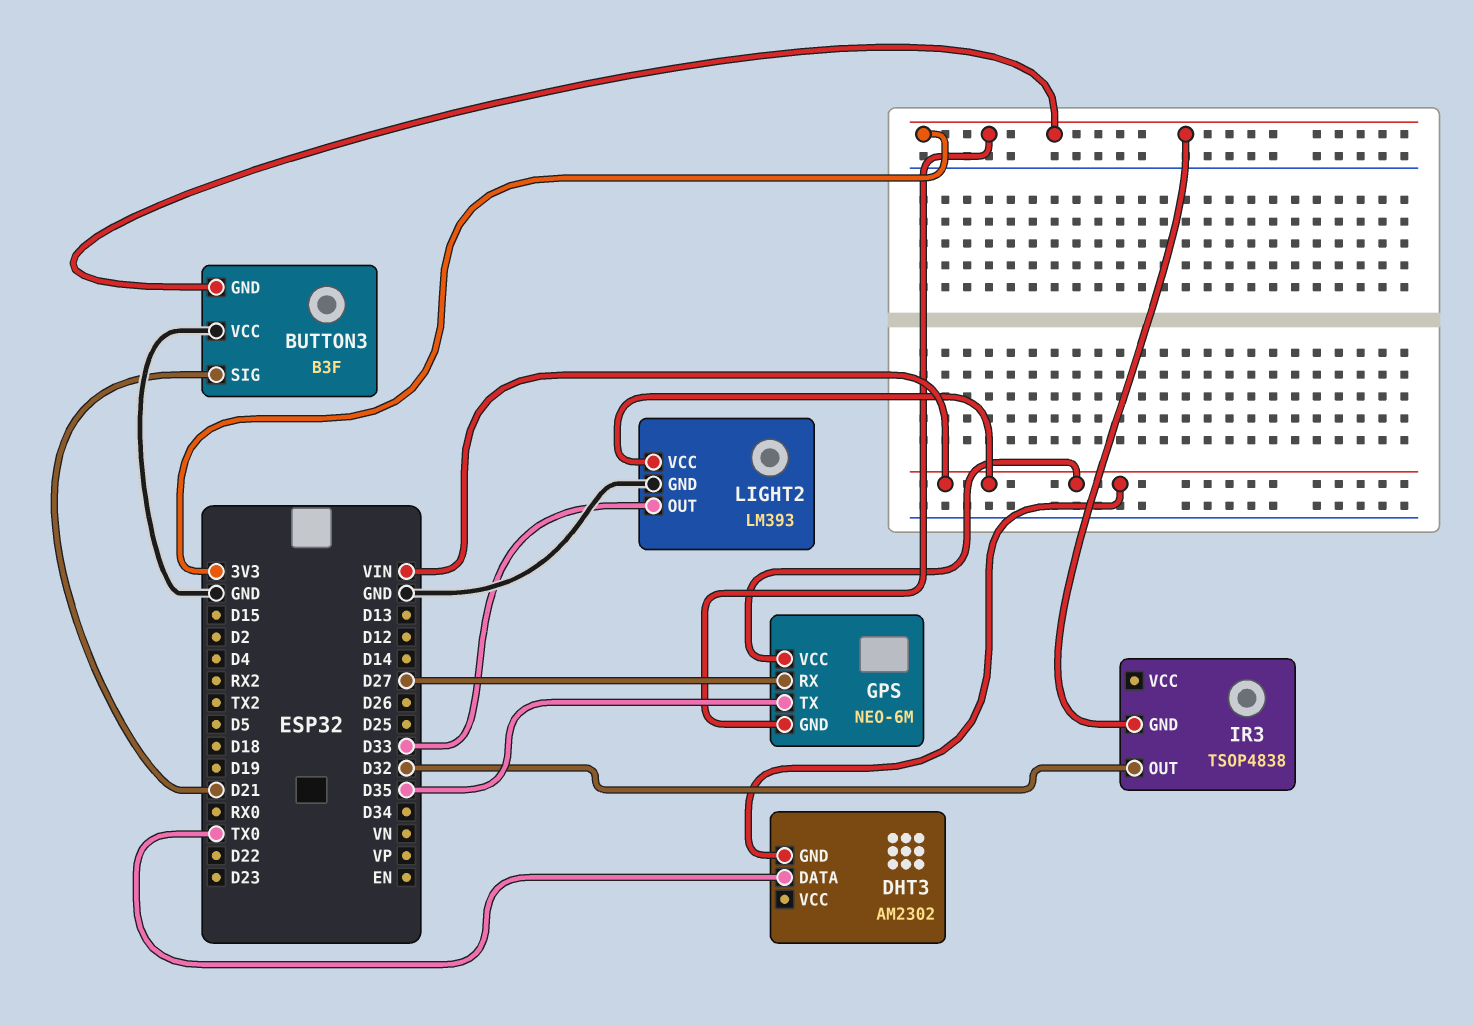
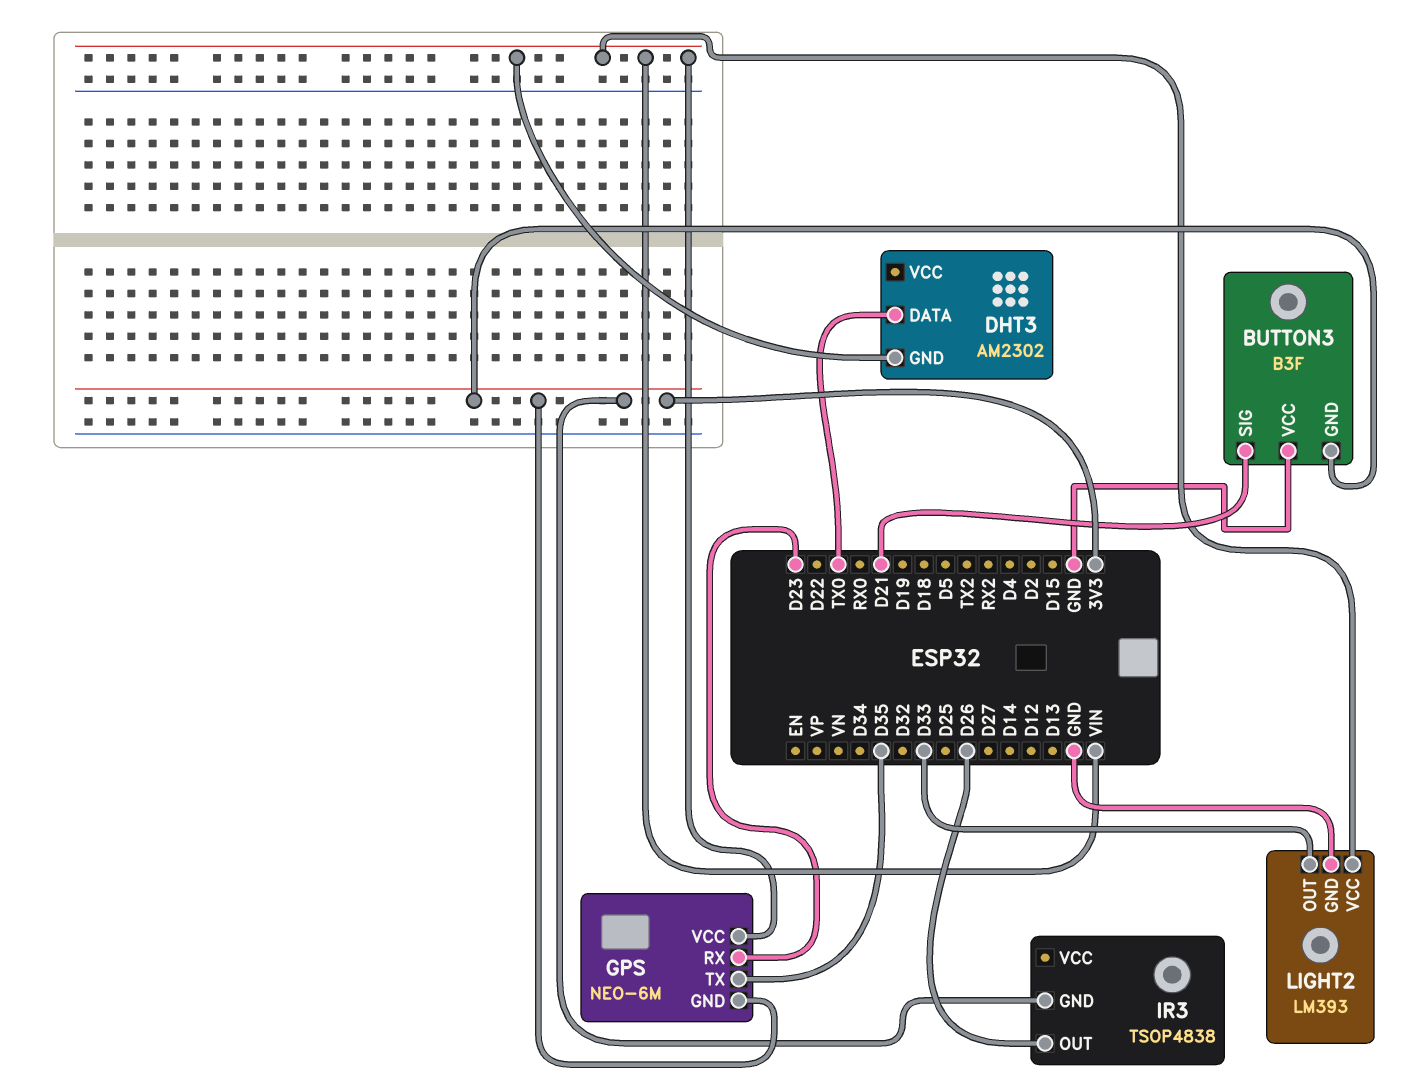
GPS pin RX: D27 -> D23
IR3 pin OUT: D32 -> D26

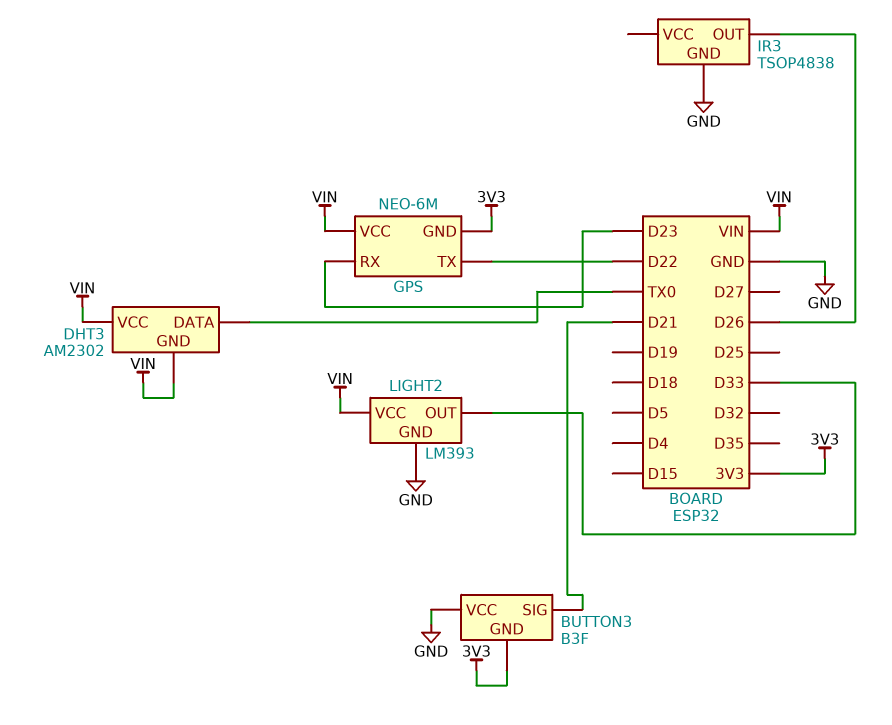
DHT3 pin VCC: none -> VIN
GPS pin TX: D35 -> D22
IR3 pin GND: 3V3 -> GND

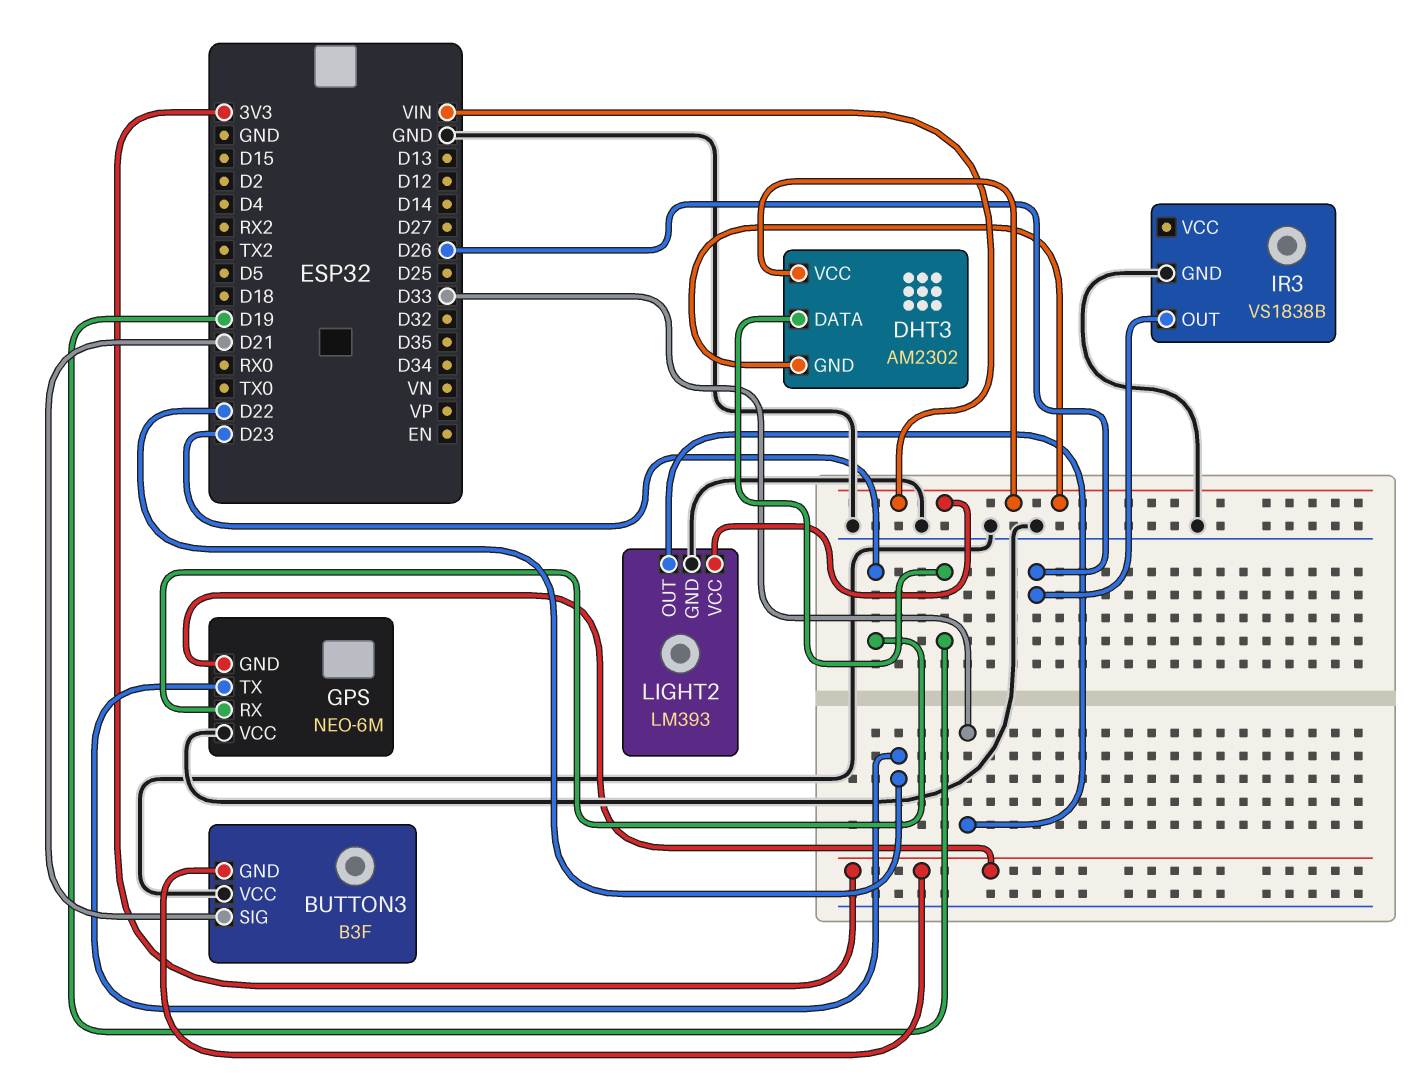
DHT3 pin DATA: TX0 -> D19
GPS pin VCC: VIN -> GND
IR3: TSOP4838 -> VS1838B

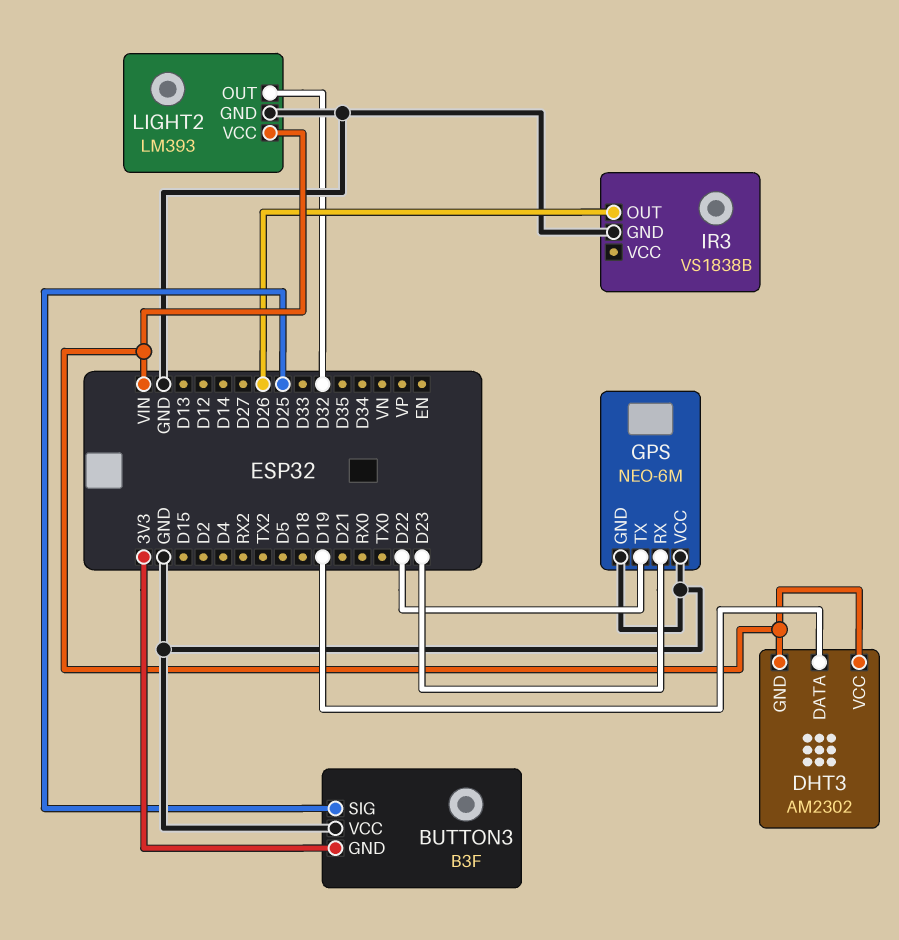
BUTTON3 pin SIG: D21 -> D25
GPS pin GND: 3V3 -> GND
LIGHT2 pin OUT: D33 -> D32

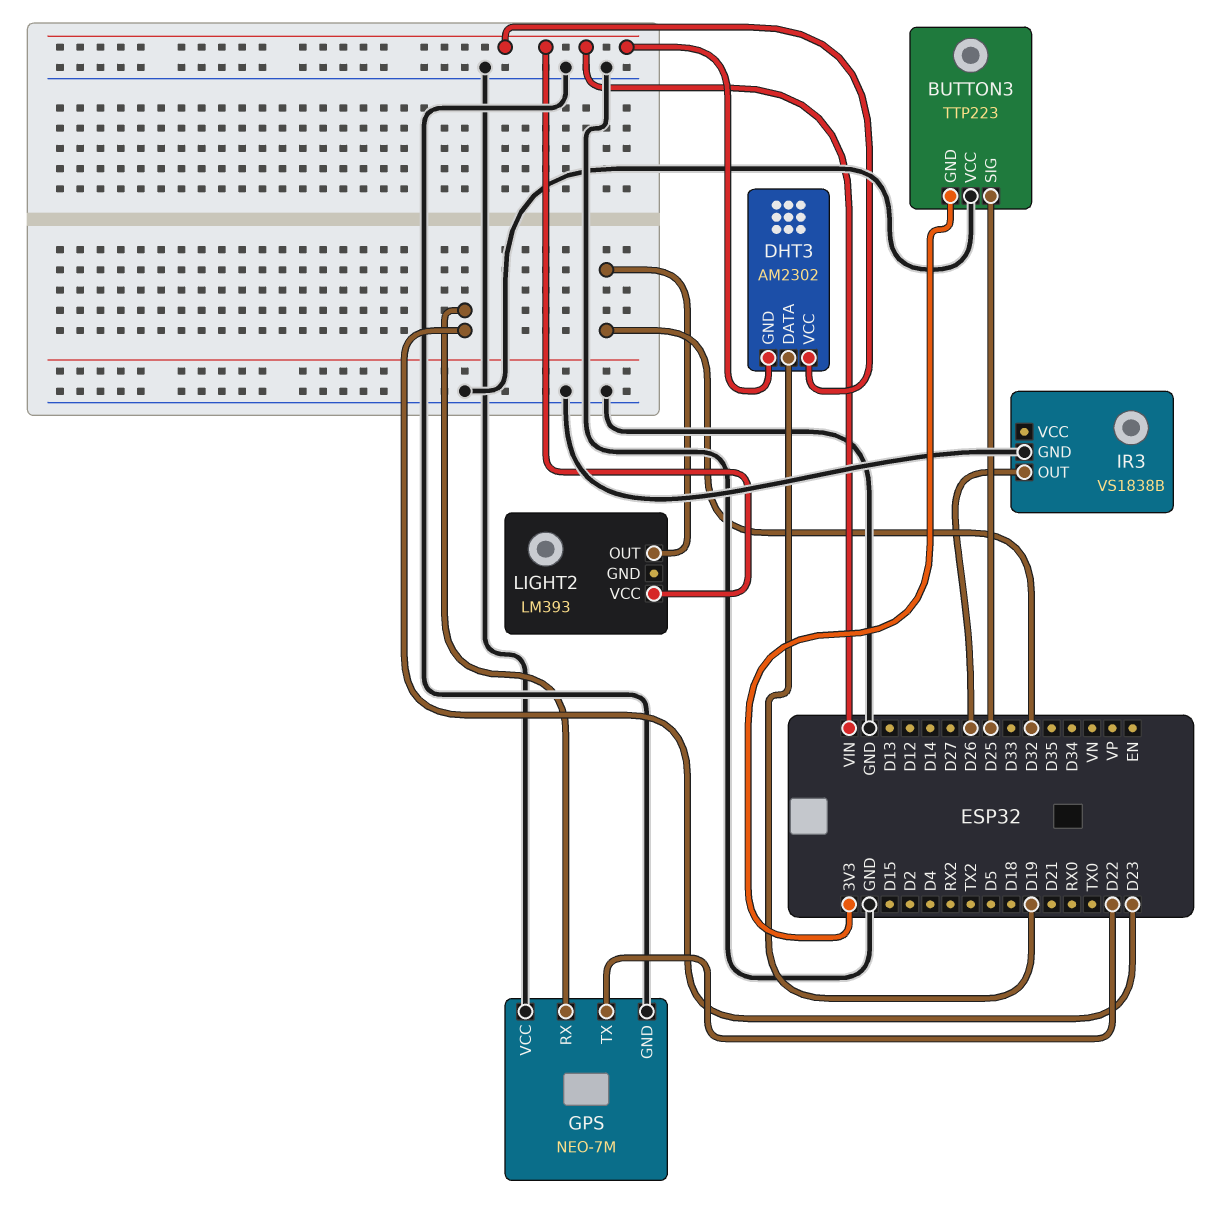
BUTTON3: B3F -> TTP223
GPS: NEO-6M -> NEO-7M
LIGHT2 pin GND: GND -> none

